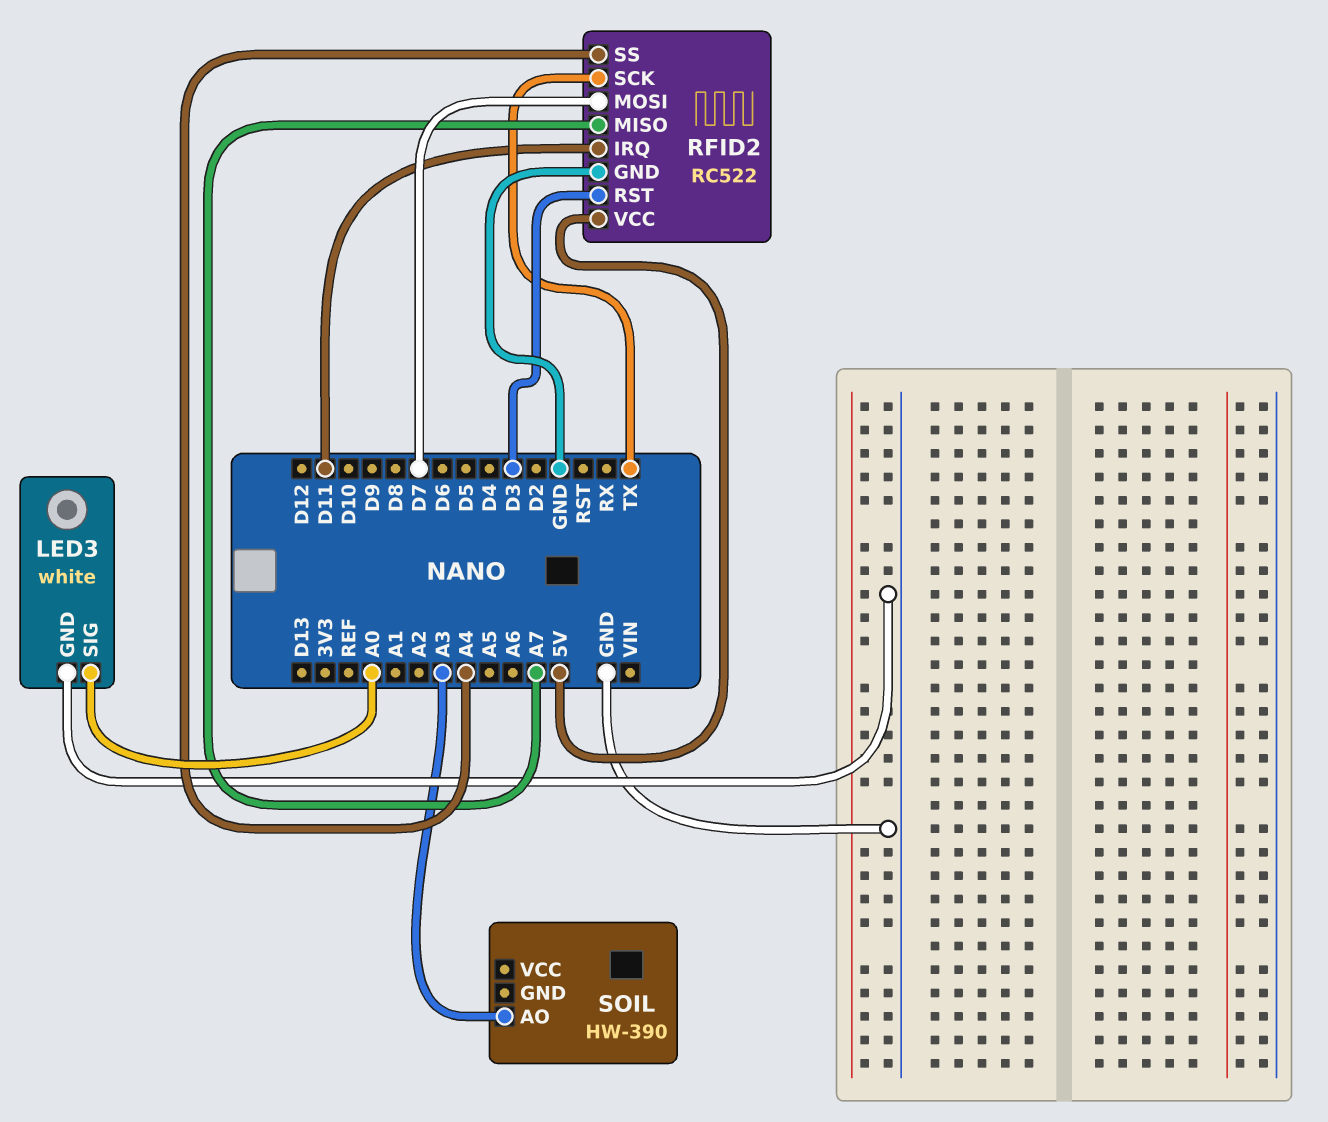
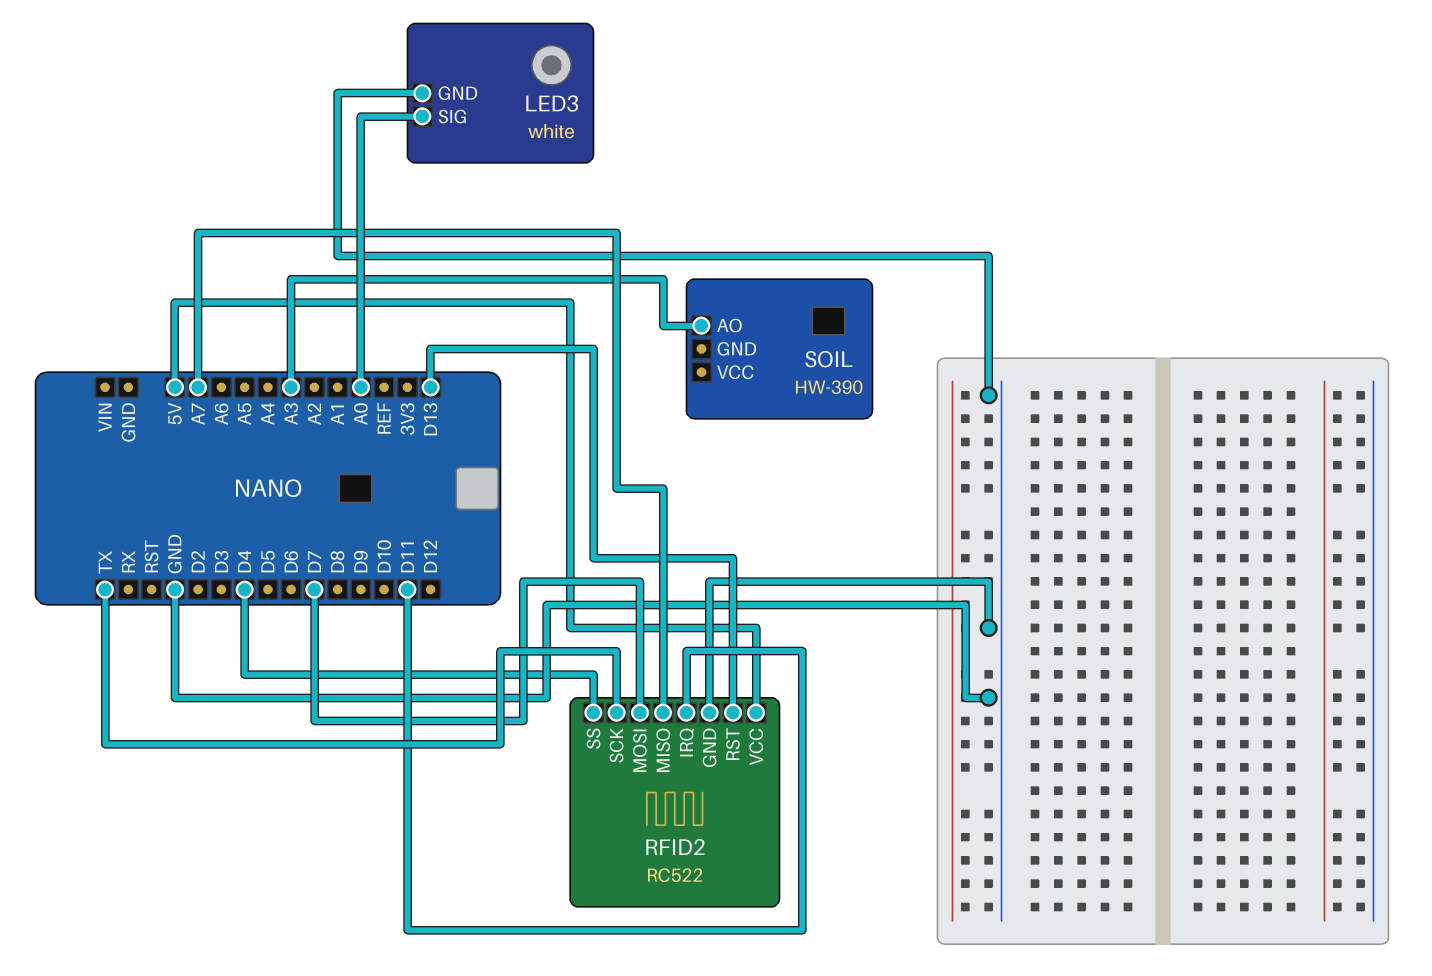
RFID2 pin RST: D3 -> D13
RFID2 pin SS: A4 -> D4

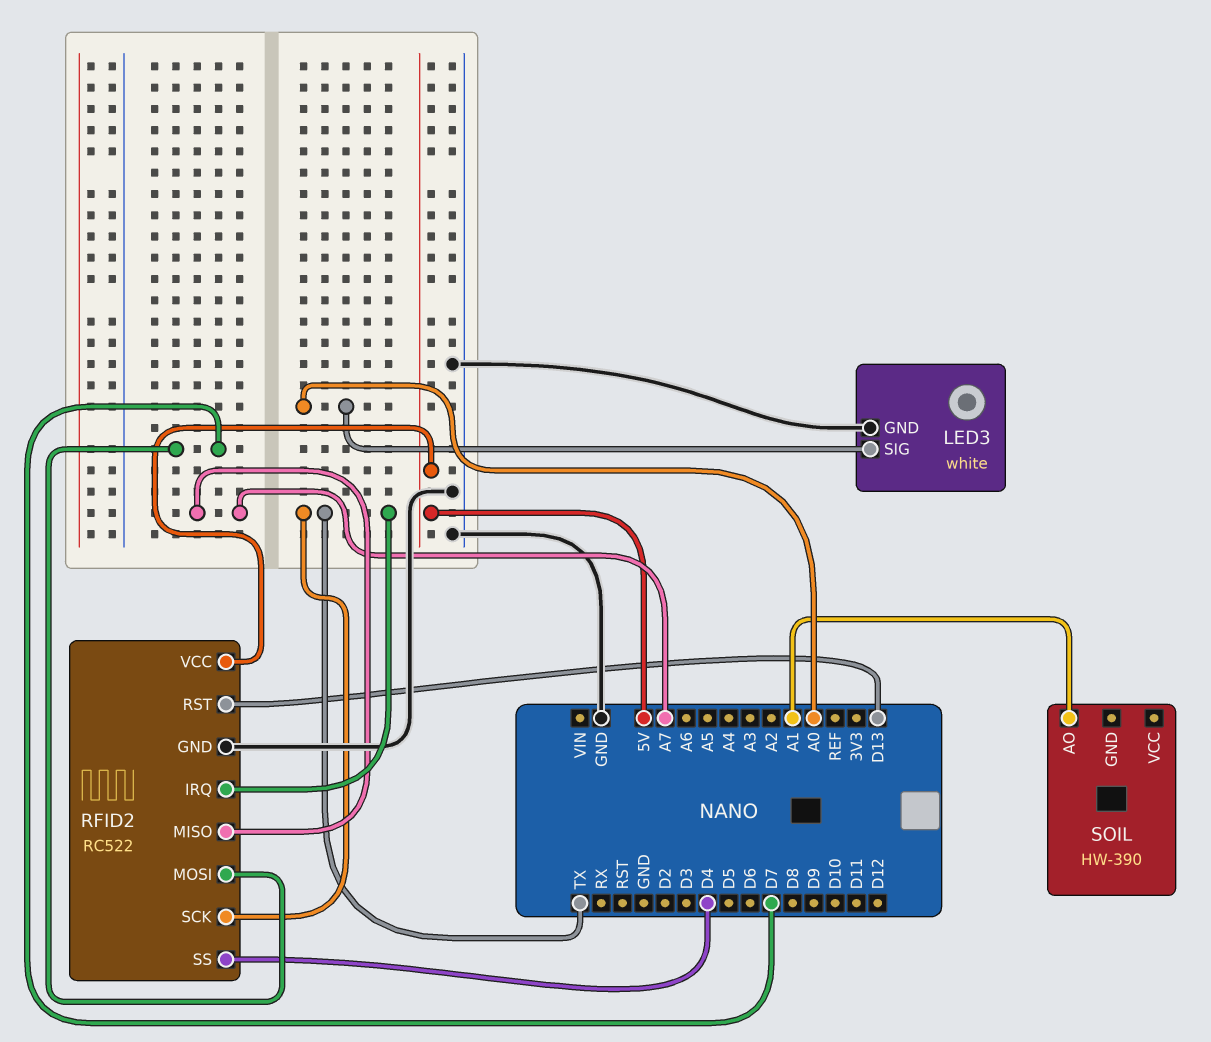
RFID2 pin IRQ: D11 -> TX
SOIL pin AO: A3 -> A1

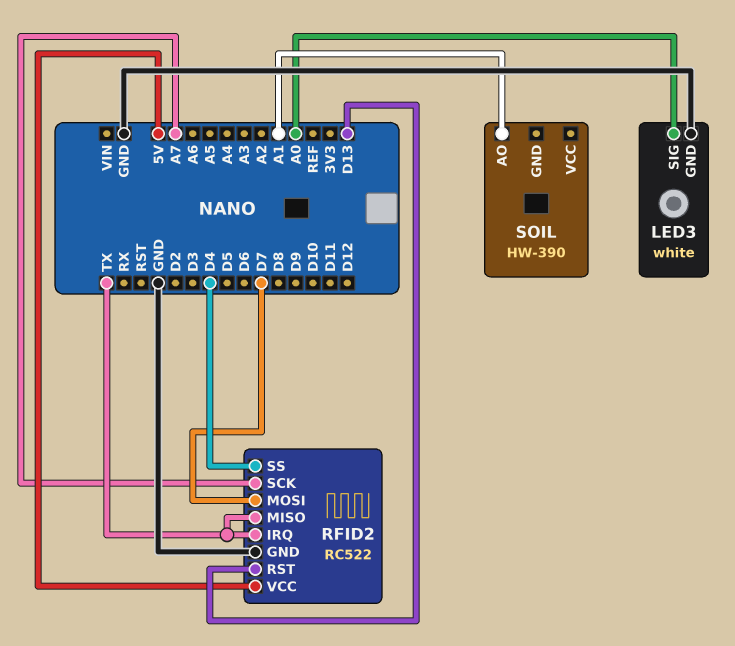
RFID2 pin MISO: A7 -> TX
RFID2 pin SCK: TX -> A7

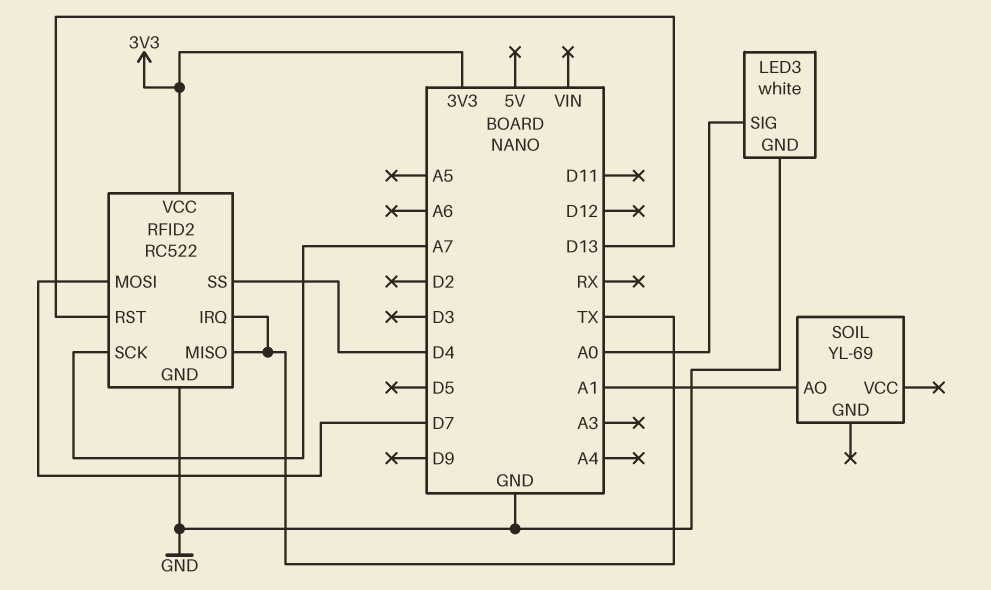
RFID2 pin VCC: 5V -> 3V3
SOIL: HW-390 -> YL-69

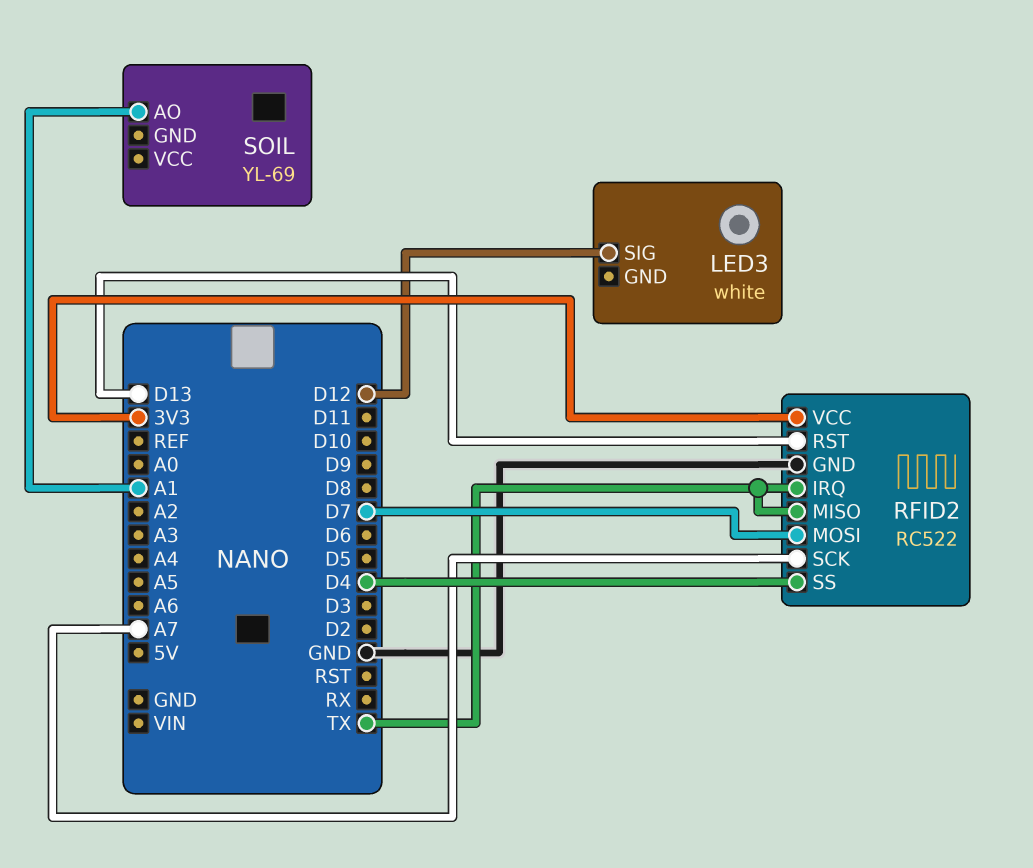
LED3 pin GND: GND -> none
LED3 pin SIG: A0 -> D12

